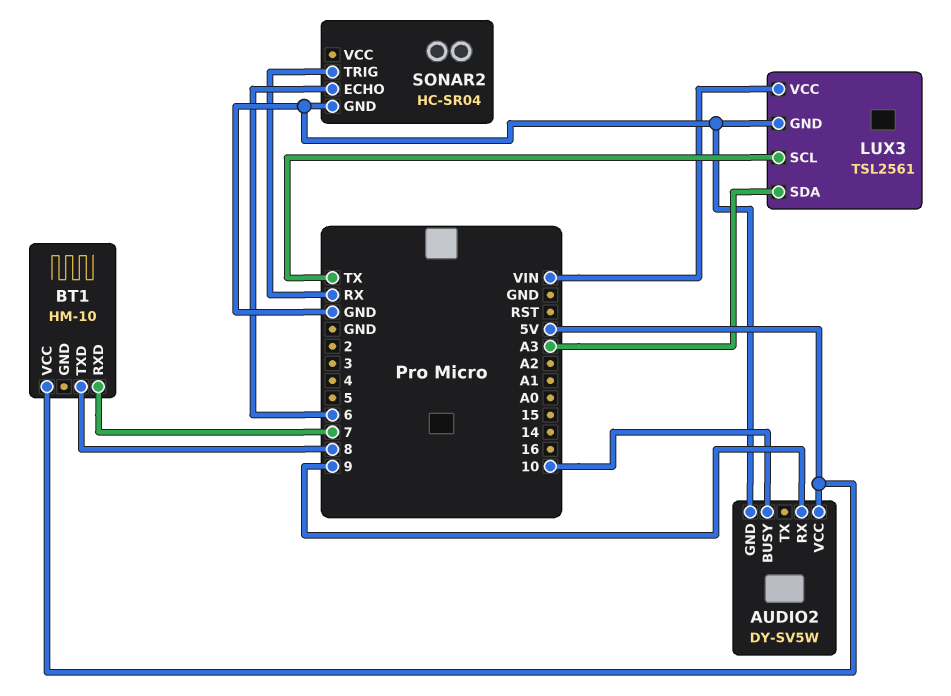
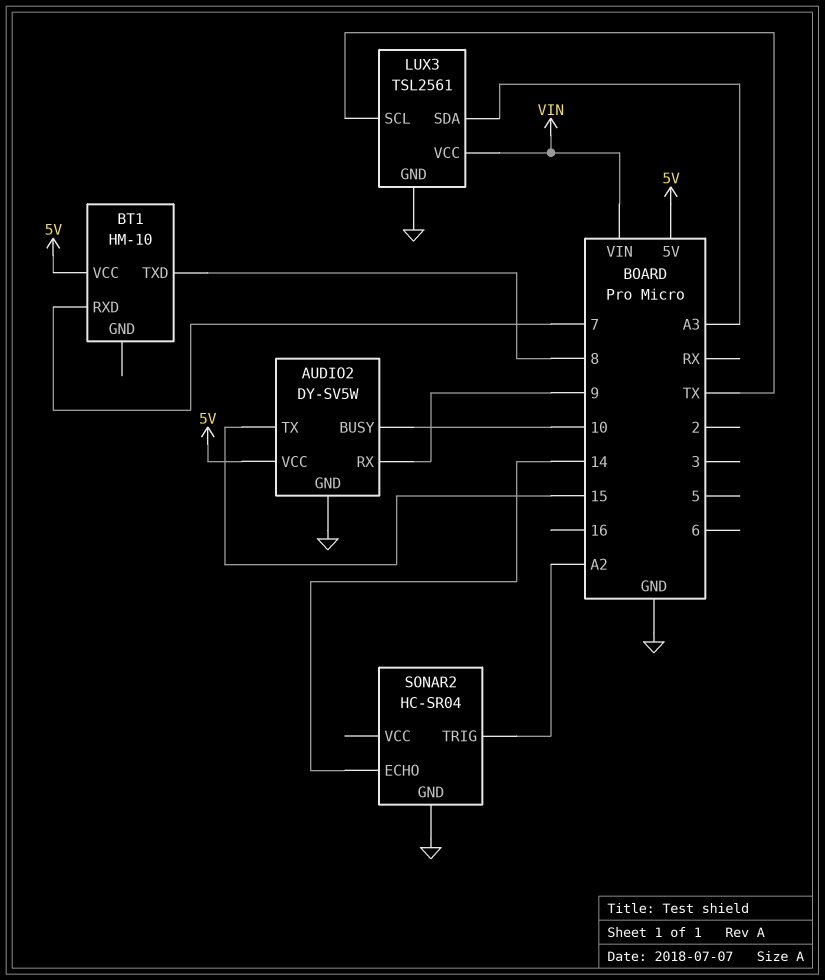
AUDIO2 pin TX: none -> 15
SONAR2 pin ECHO: 6 -> 14
SONAR2 pin TRIG: RX -> A2

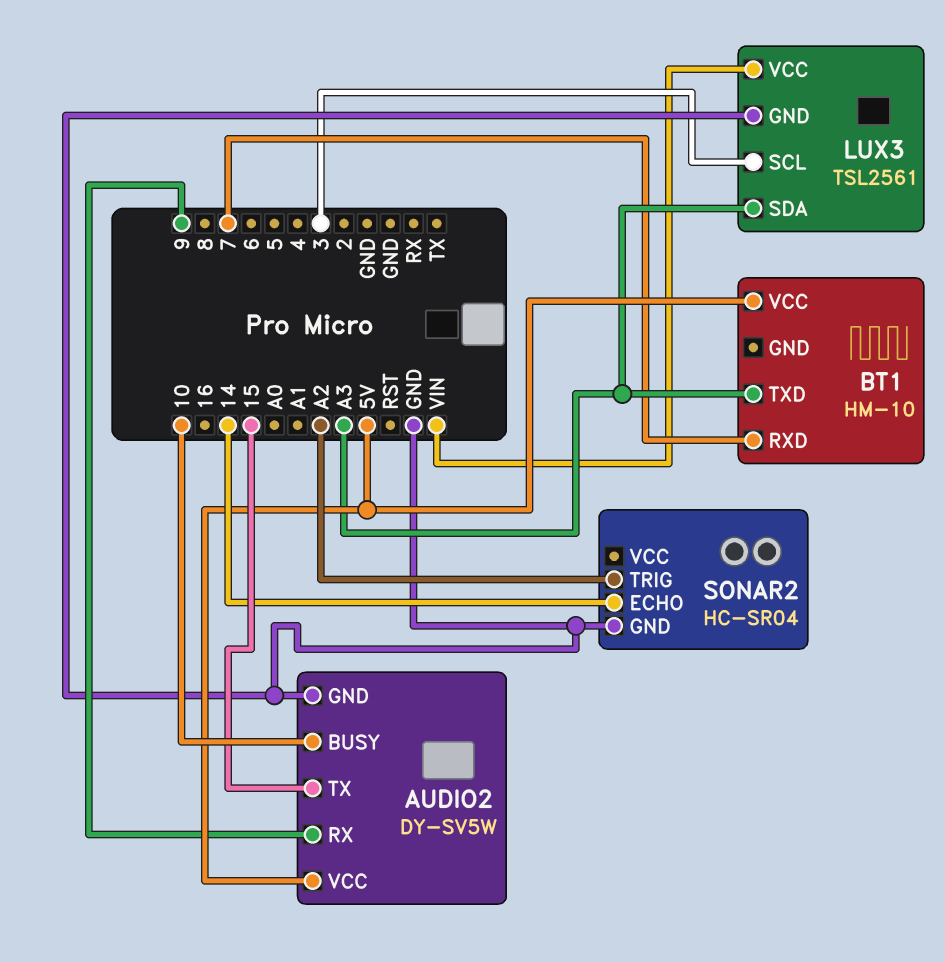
BT1 pin TXD: 8 -> A3
LUX3 pin SCL: TX -> 3

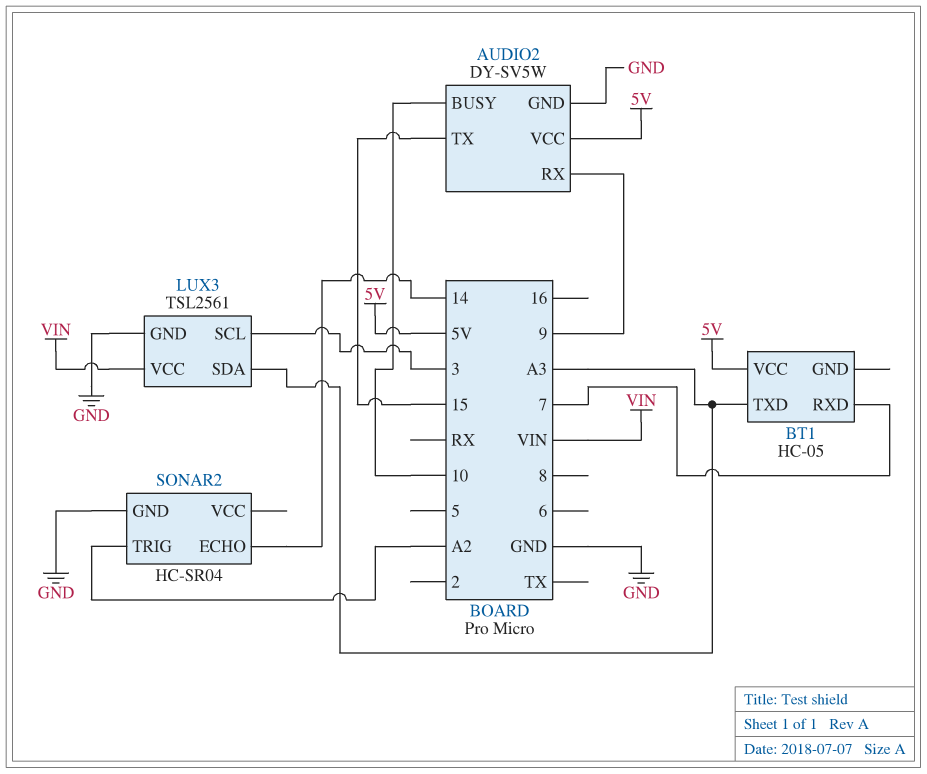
BT1: HM-10 -> HC-05

